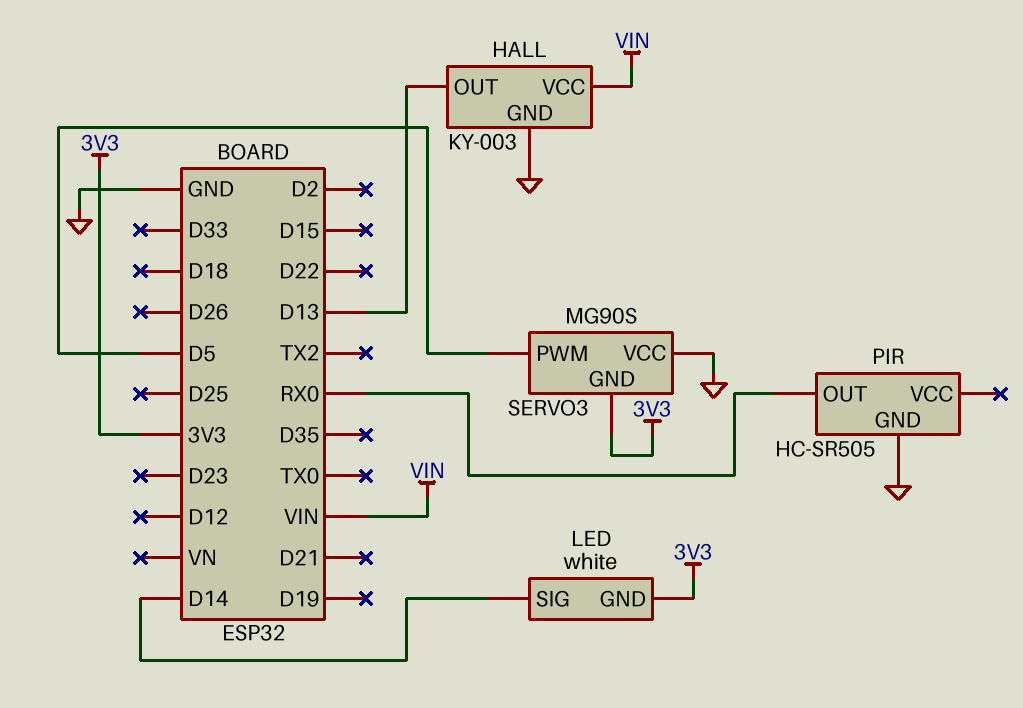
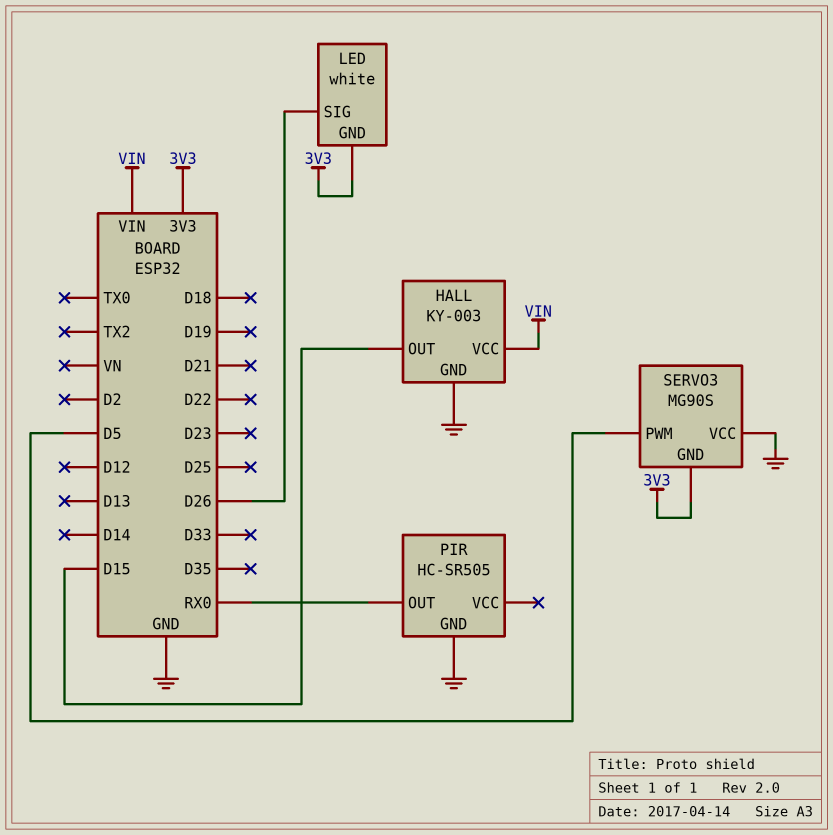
HALL pin OUT: D13 -> D15
LED pin SIG: D14 -> D26

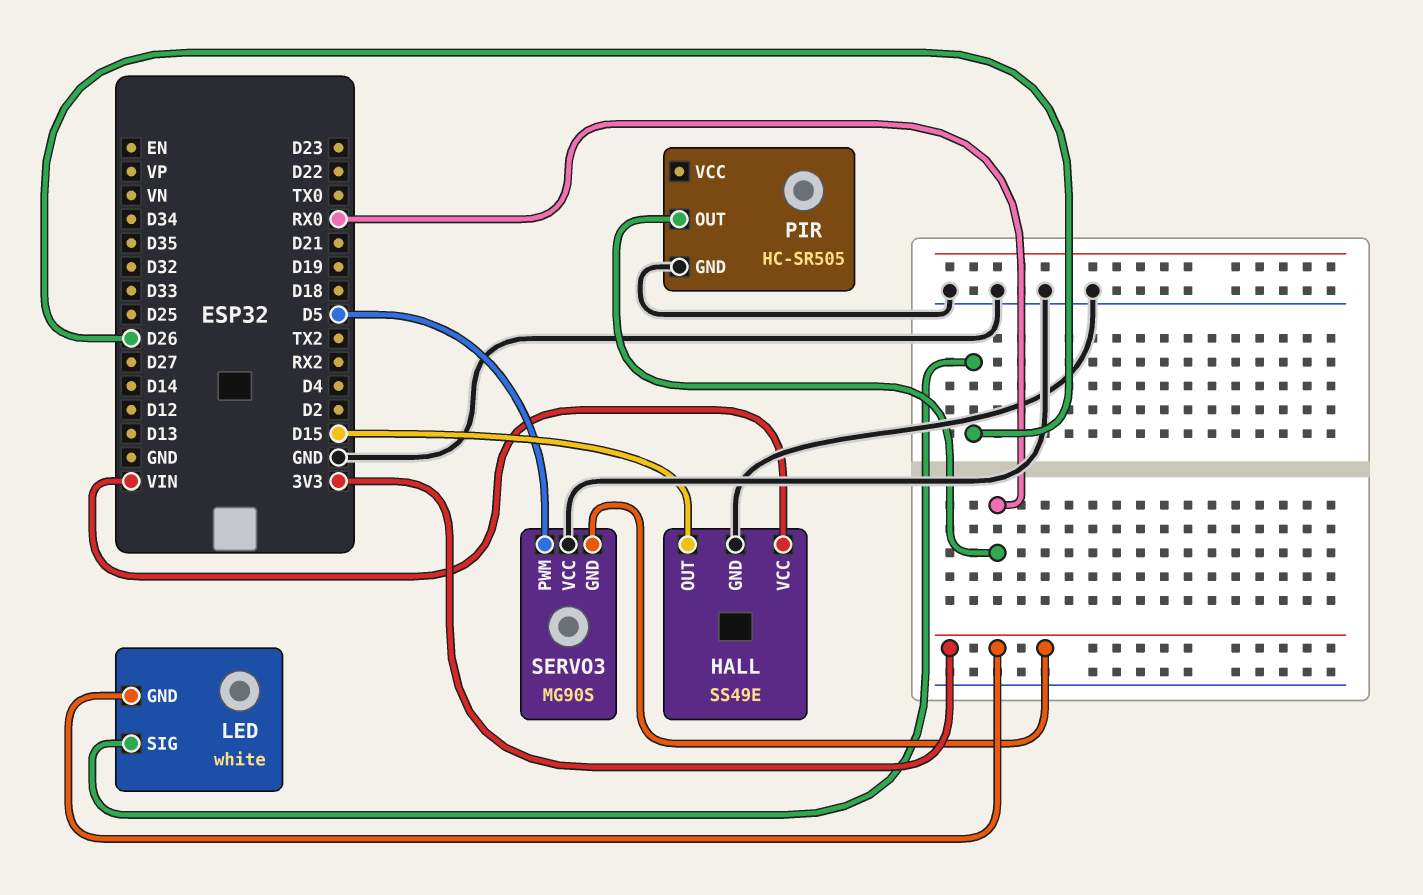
HALL: KY-003 -> SS49E

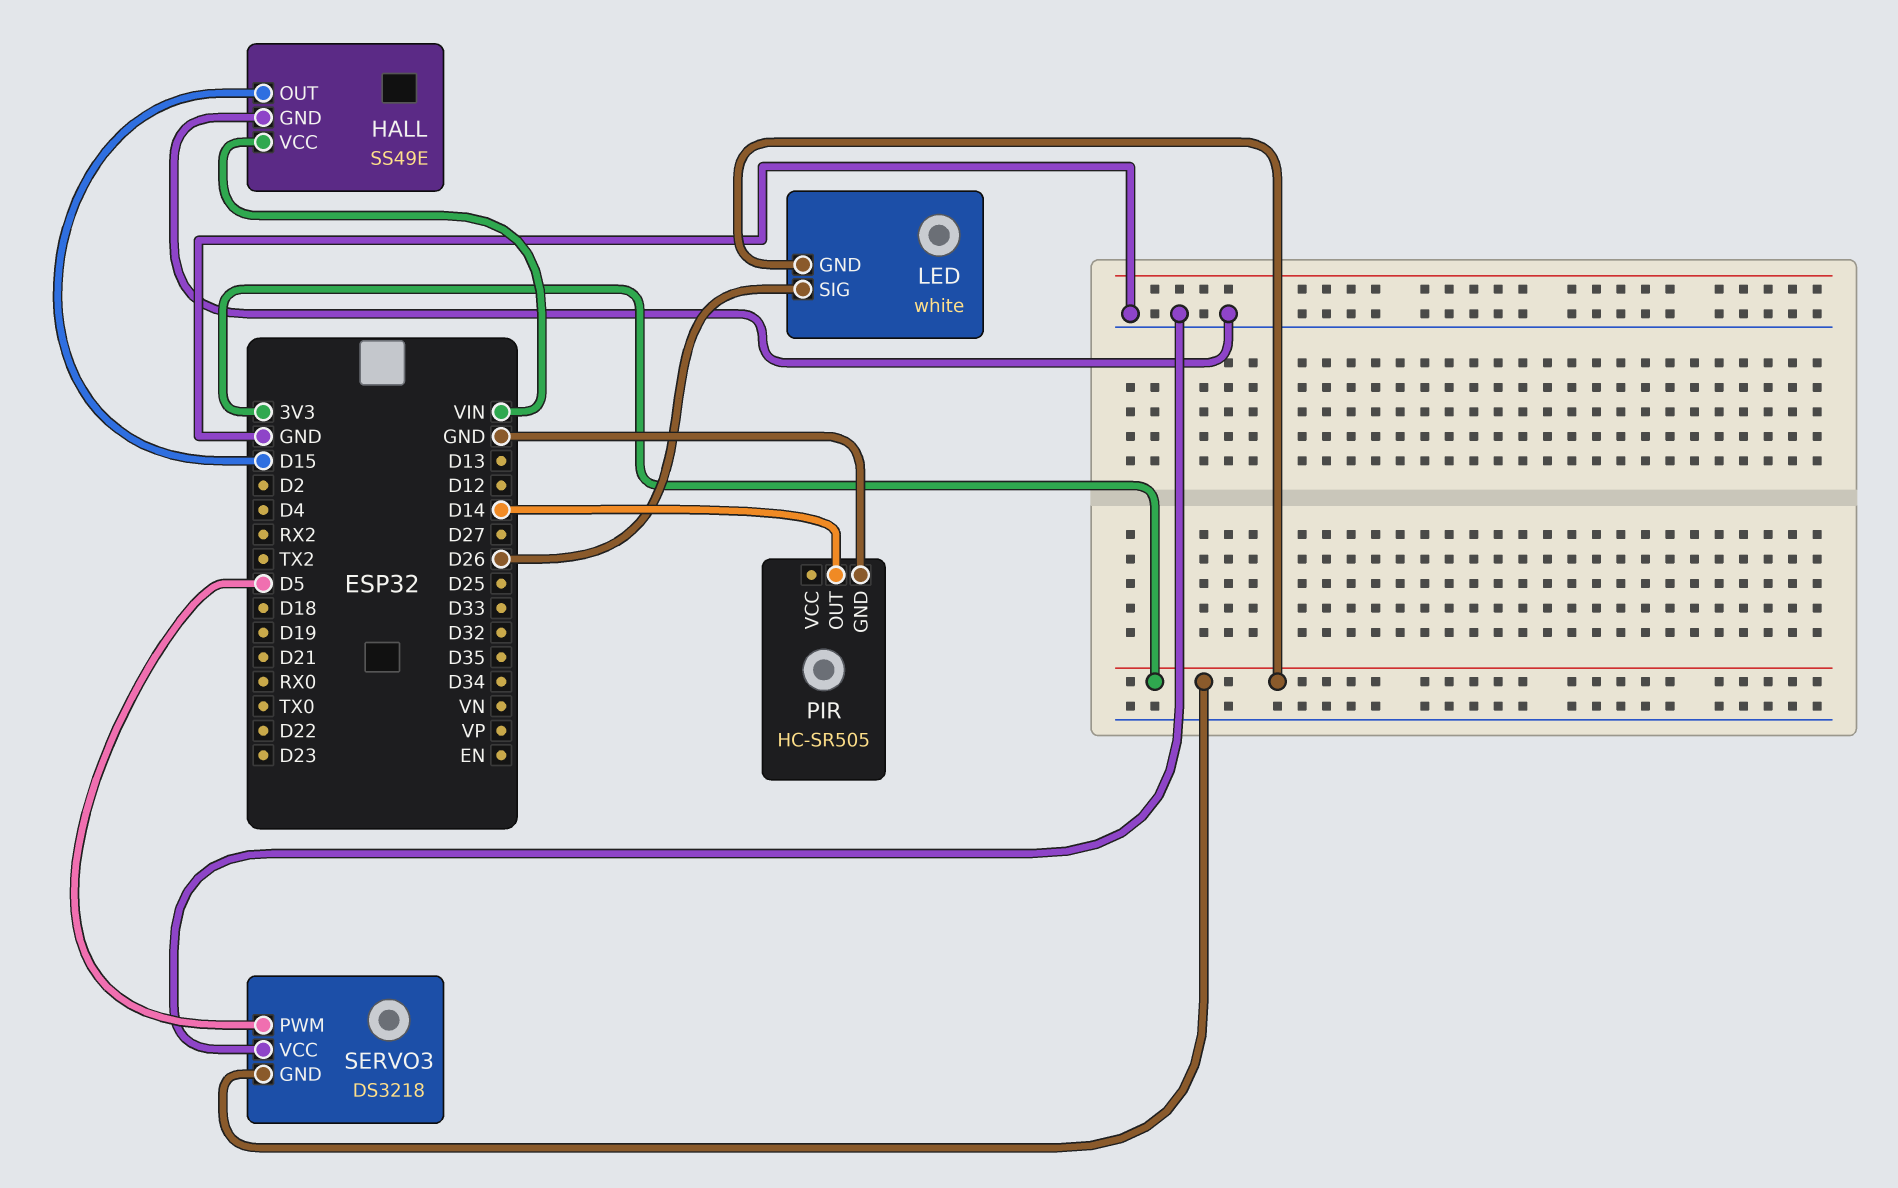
PIR pin OUT: RX0 -> D14
SERVO3: MG90S -> DS3218

